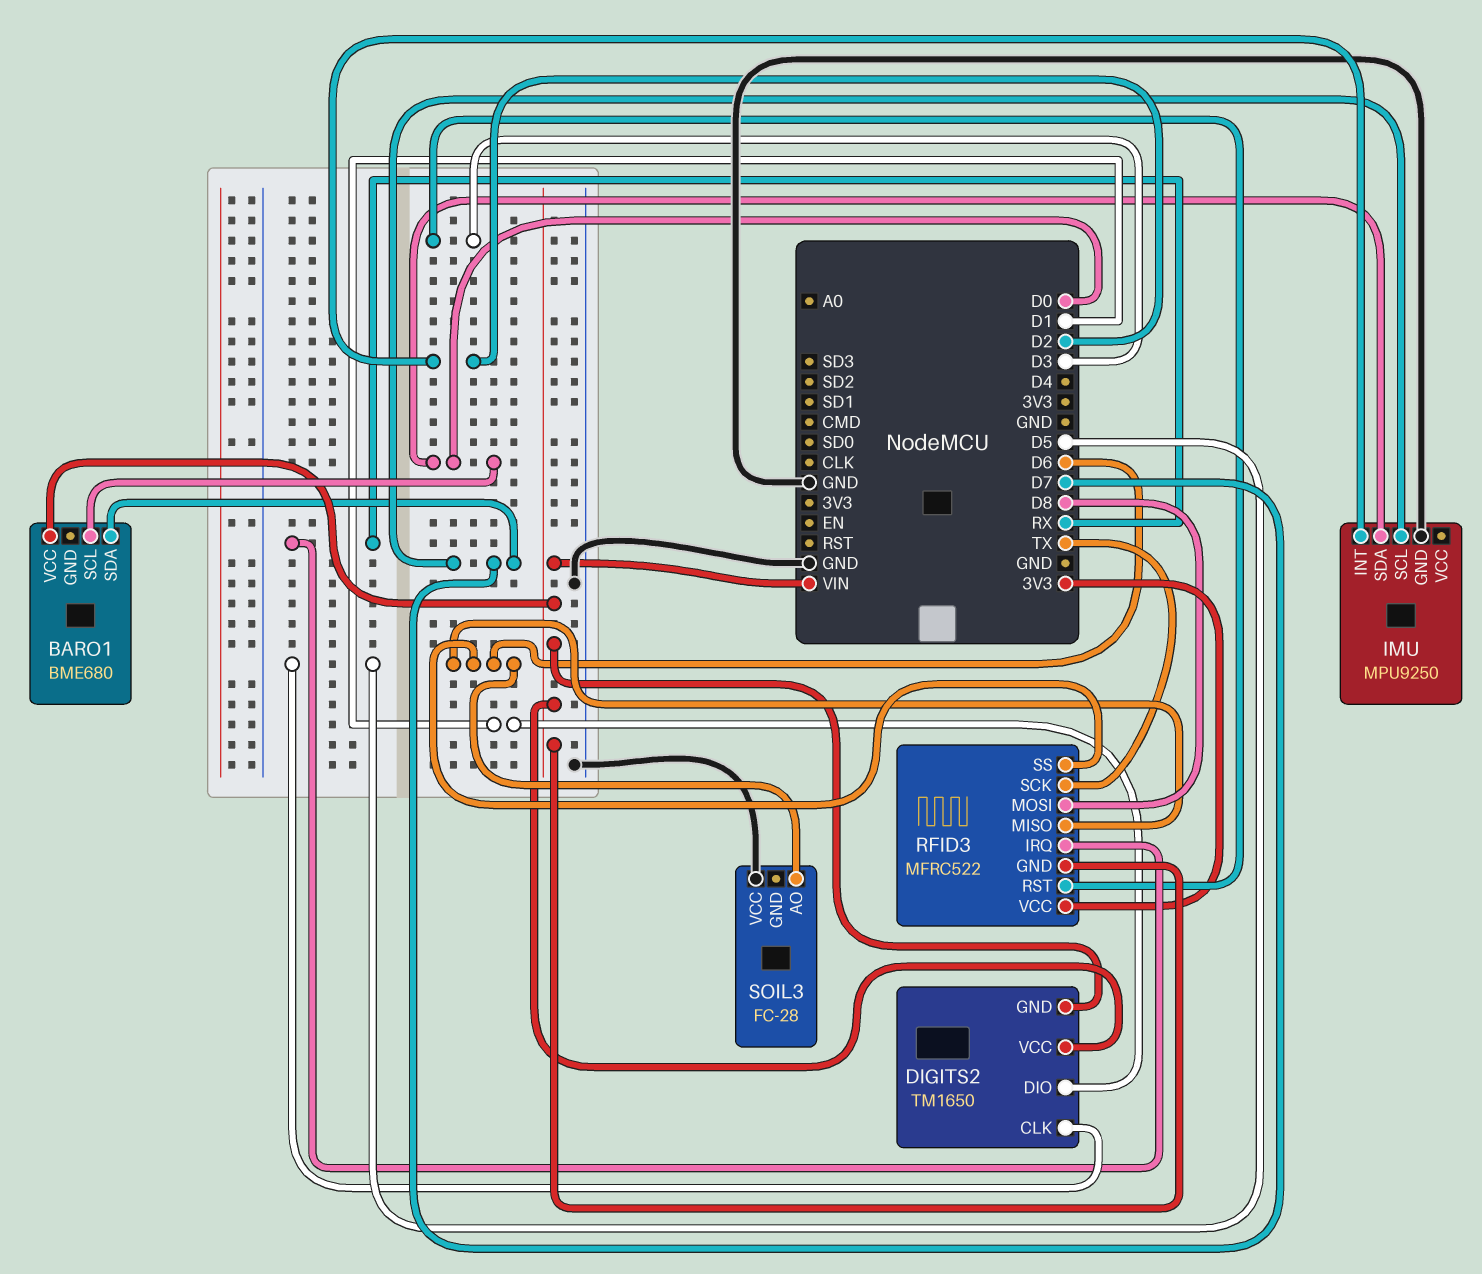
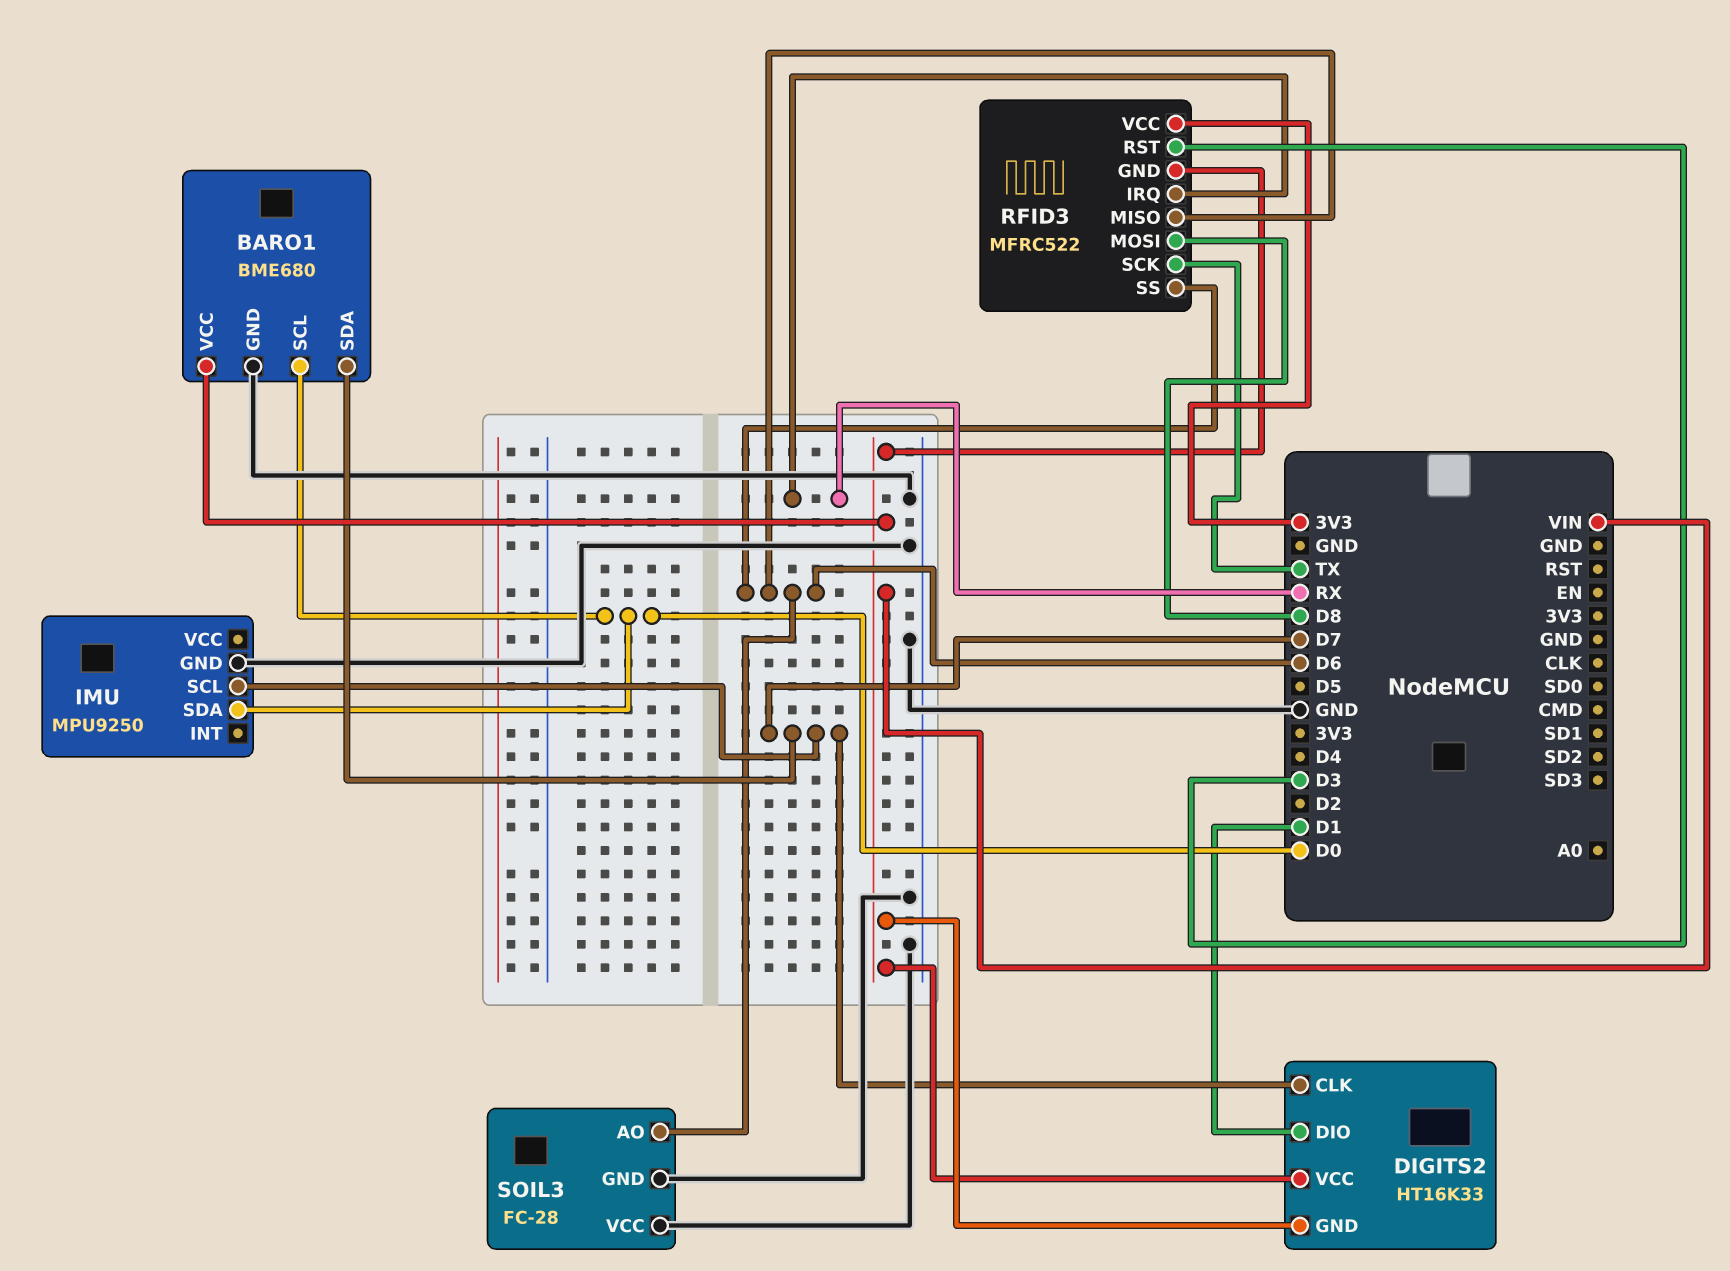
BARO1 pin GND: none -> GND
DIGITS2: TM1650 -> HT16K33
DIGITS2 pin CLK: D5 -> D7
IMU pin INT: D2 -> none
SOIL3 pin GND: none -> GND

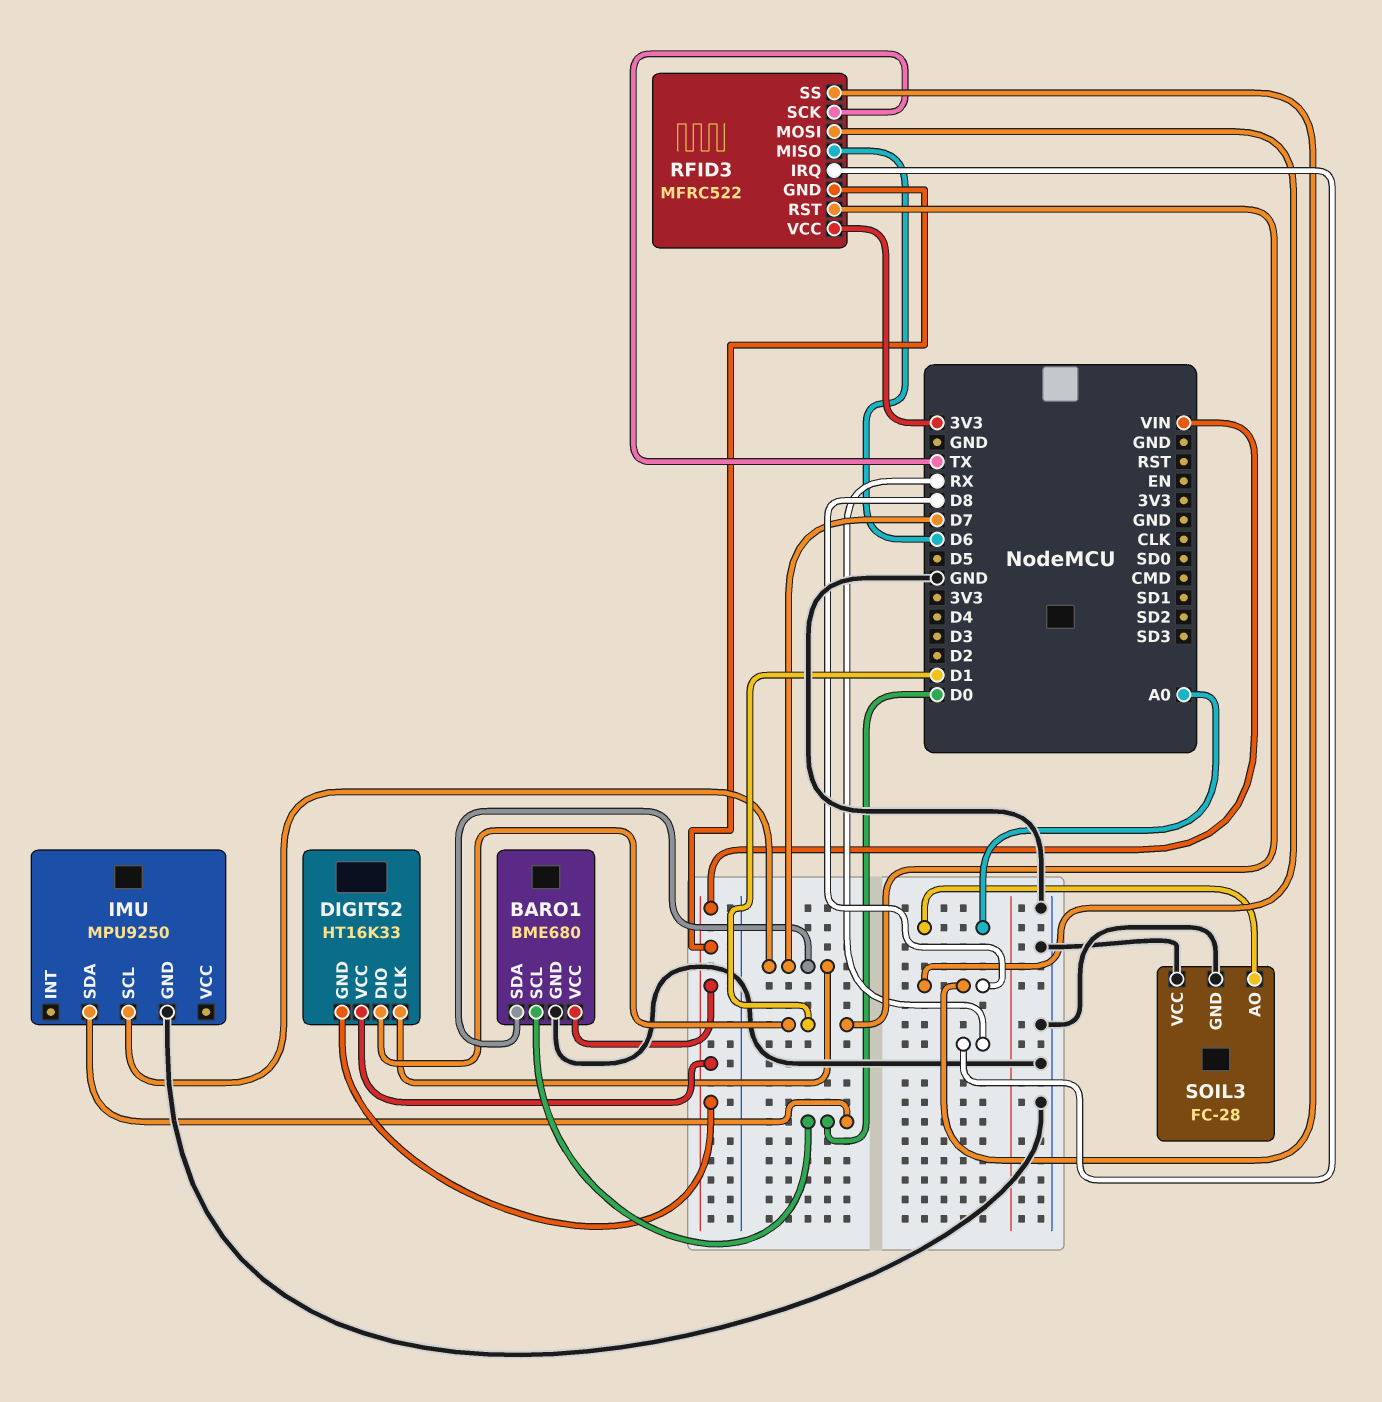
RFID3 pin RST: D3 -> D1
RFID3 pin SS: D6 -> D8
SOIL3 pin AO: D6 -> A0

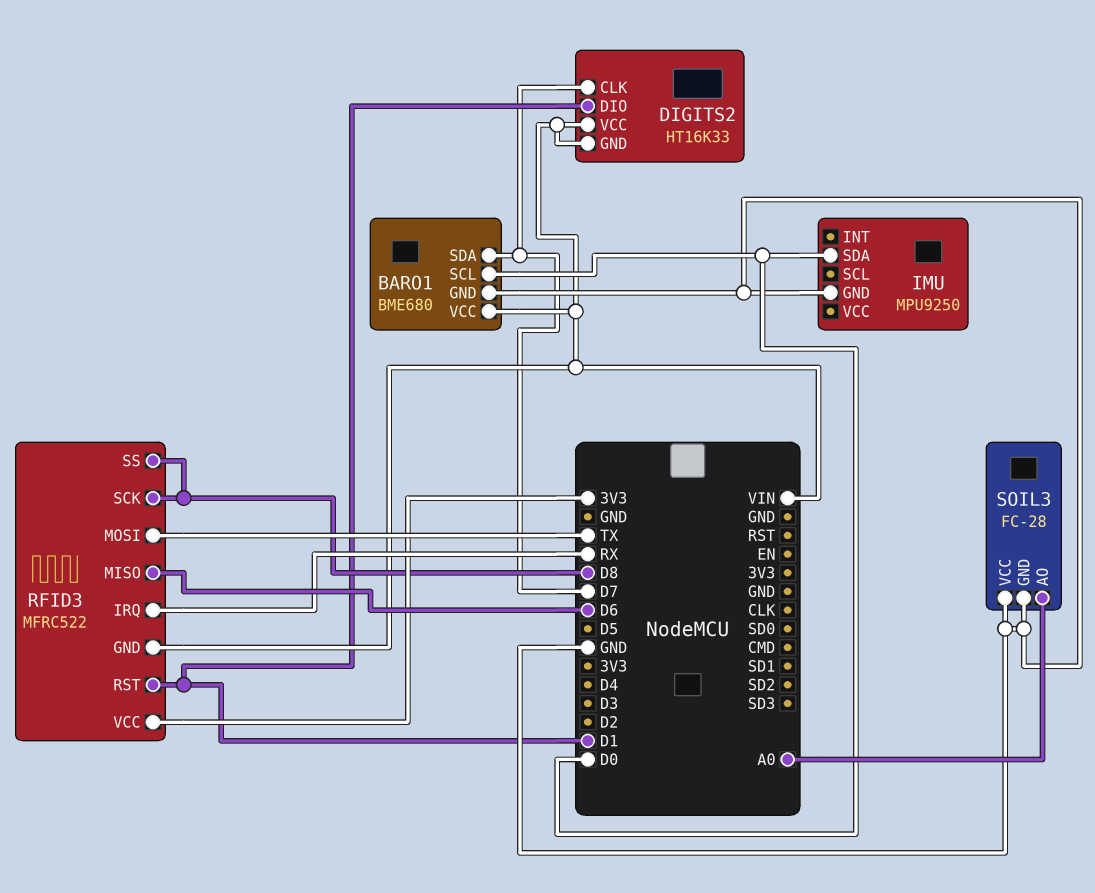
IMU pin SCL: D7 -> none
RFID3 pin MOSI: D8 -> TX
RFID3 pin SCK: TX -> D8

